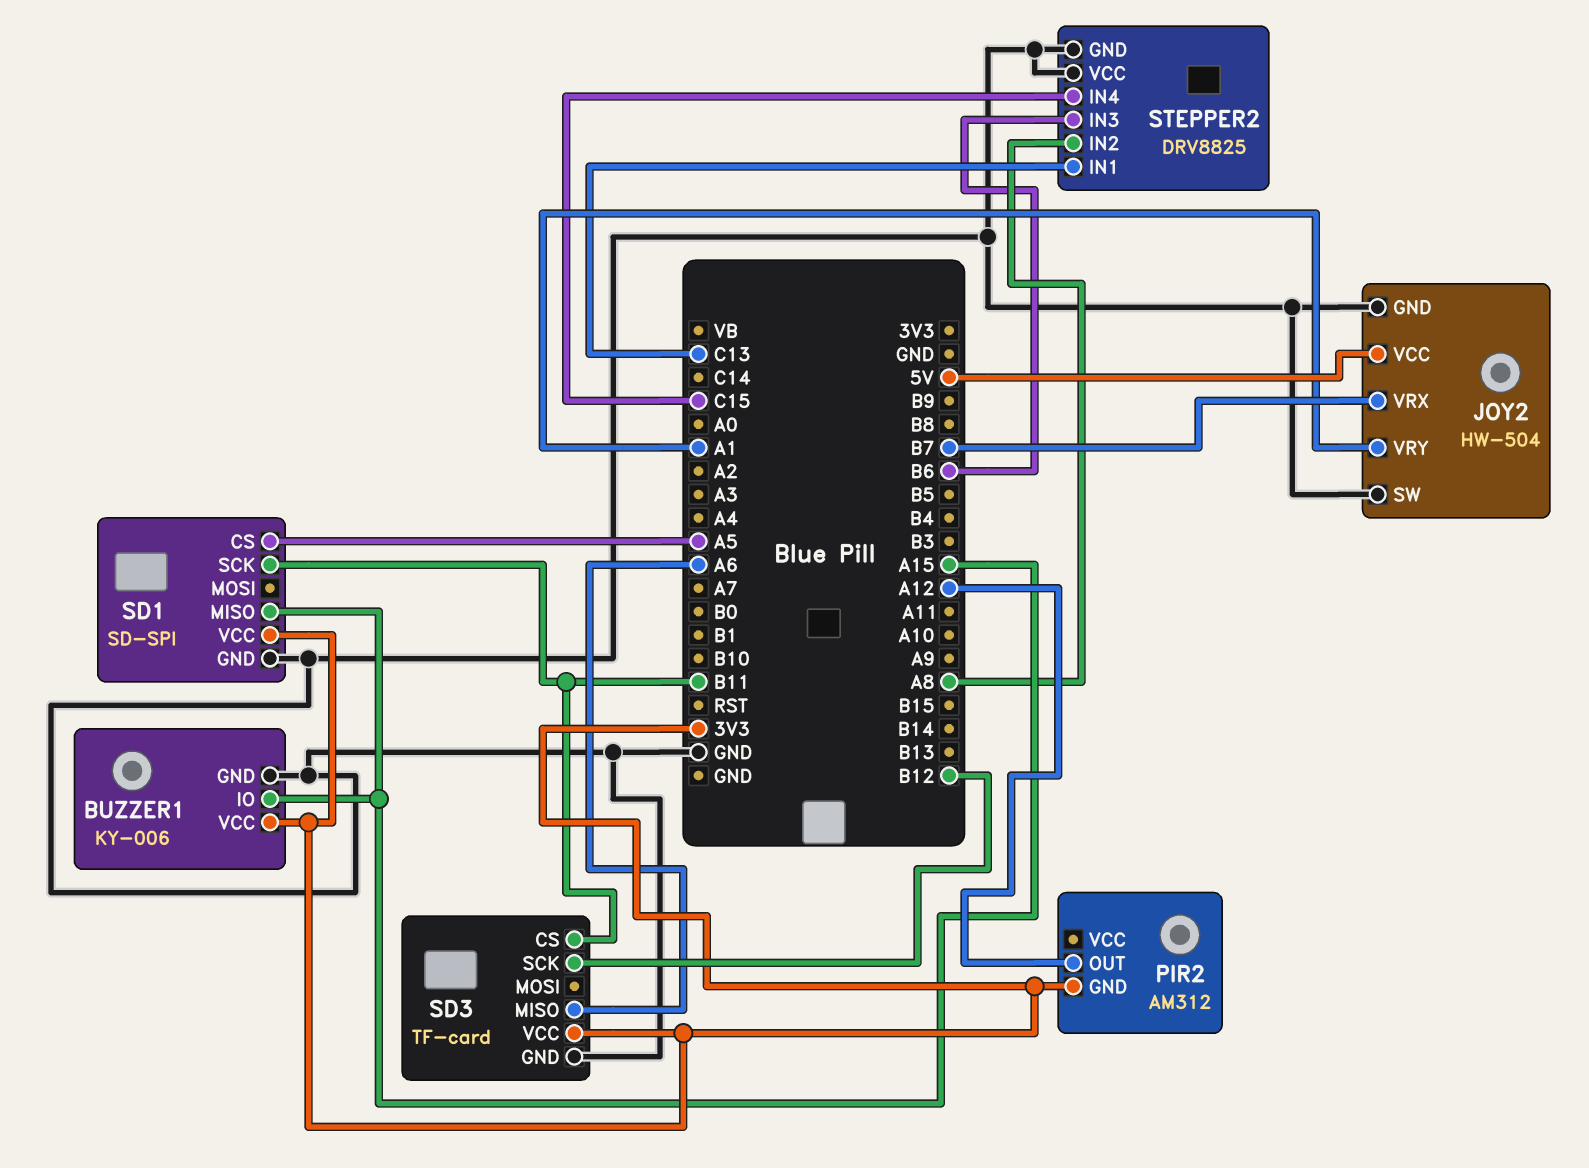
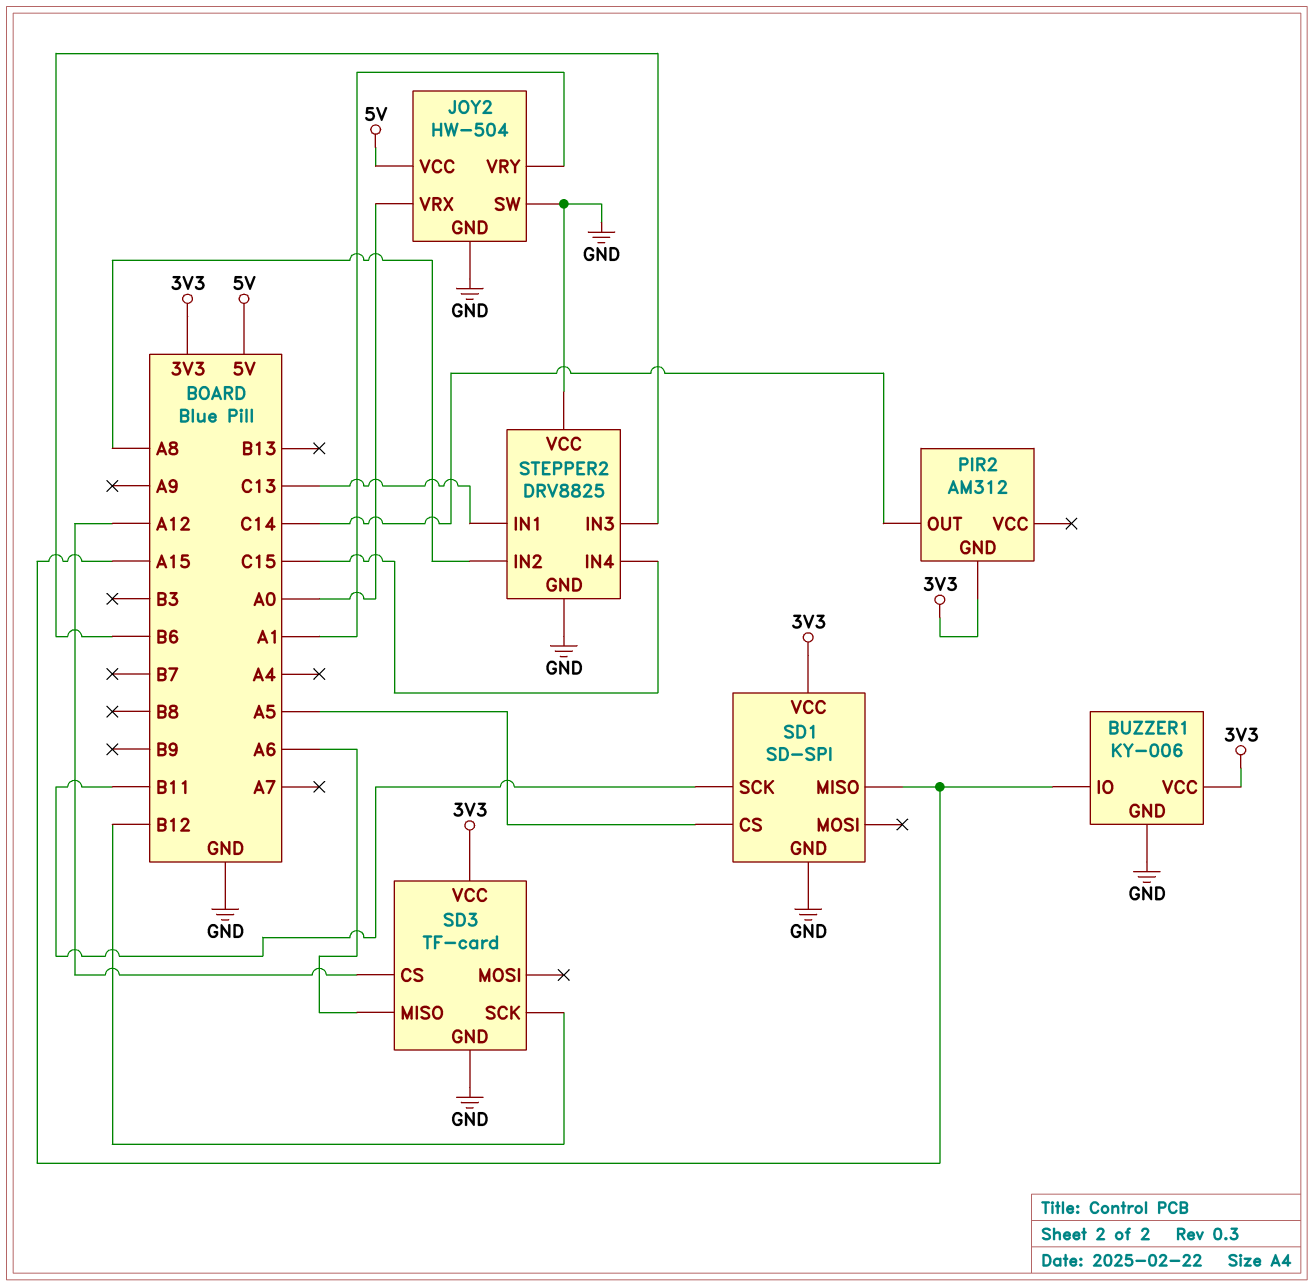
JOY2 pin VRX: B7 -> A0
PIR2 pin OUT: A12 -> C14
SD3 pin CS: B11 -> A12

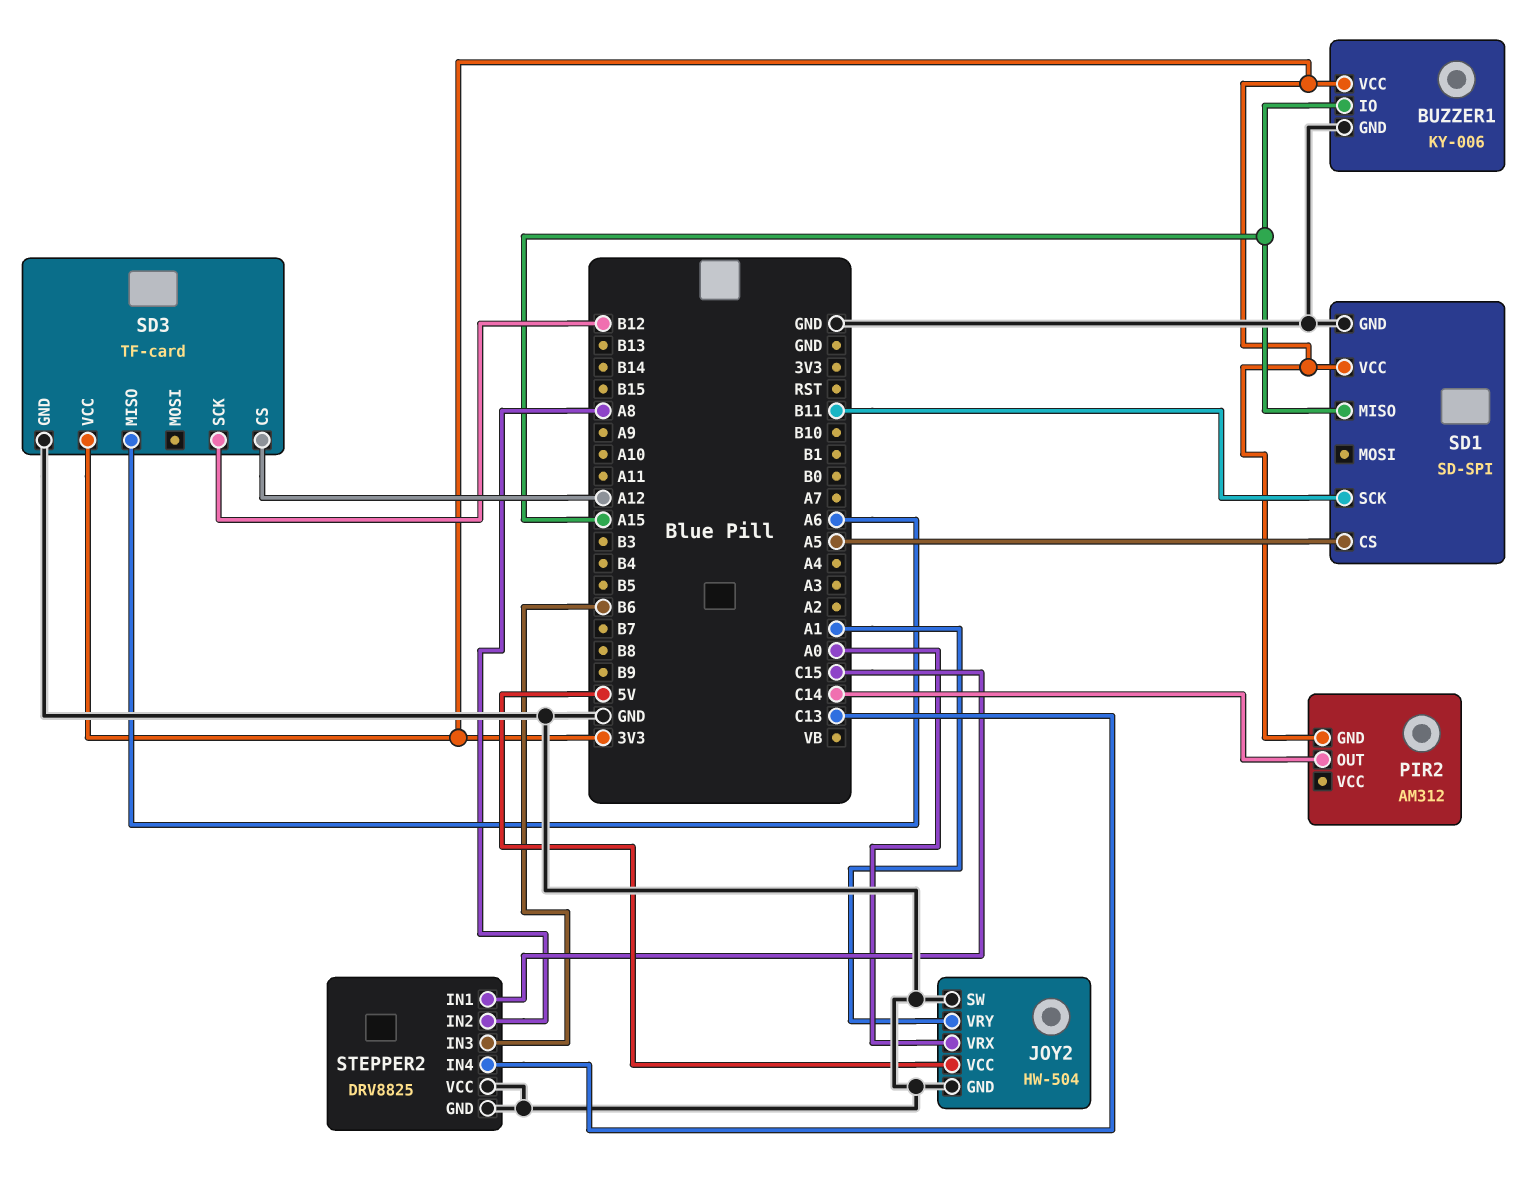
STEPPER2 pin IN1: C13 -> C15
STEPPER2 pin IN4: C15 -> C13

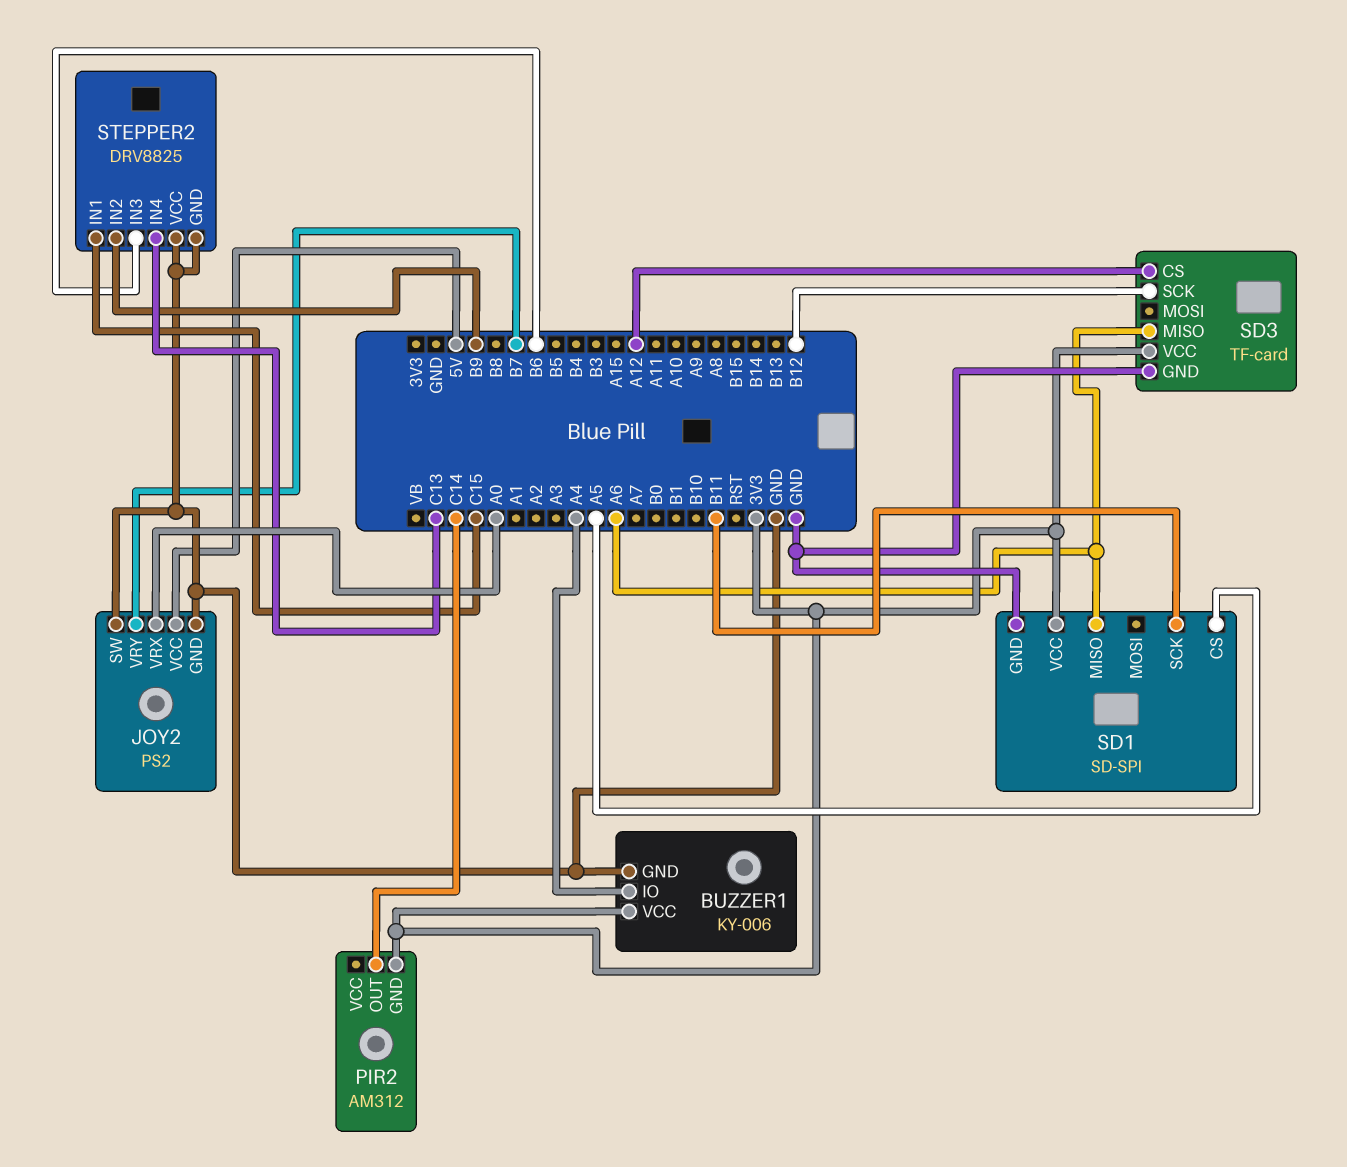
BUZZER1 pin IO: A15 -> A4
JOY2: HW-504 -> PS2
JOY2 pin VRY: A1 -> B7
SD1 pin MISO: A15 -> A6
STEPPER2 pin IN2: A8 -> B9

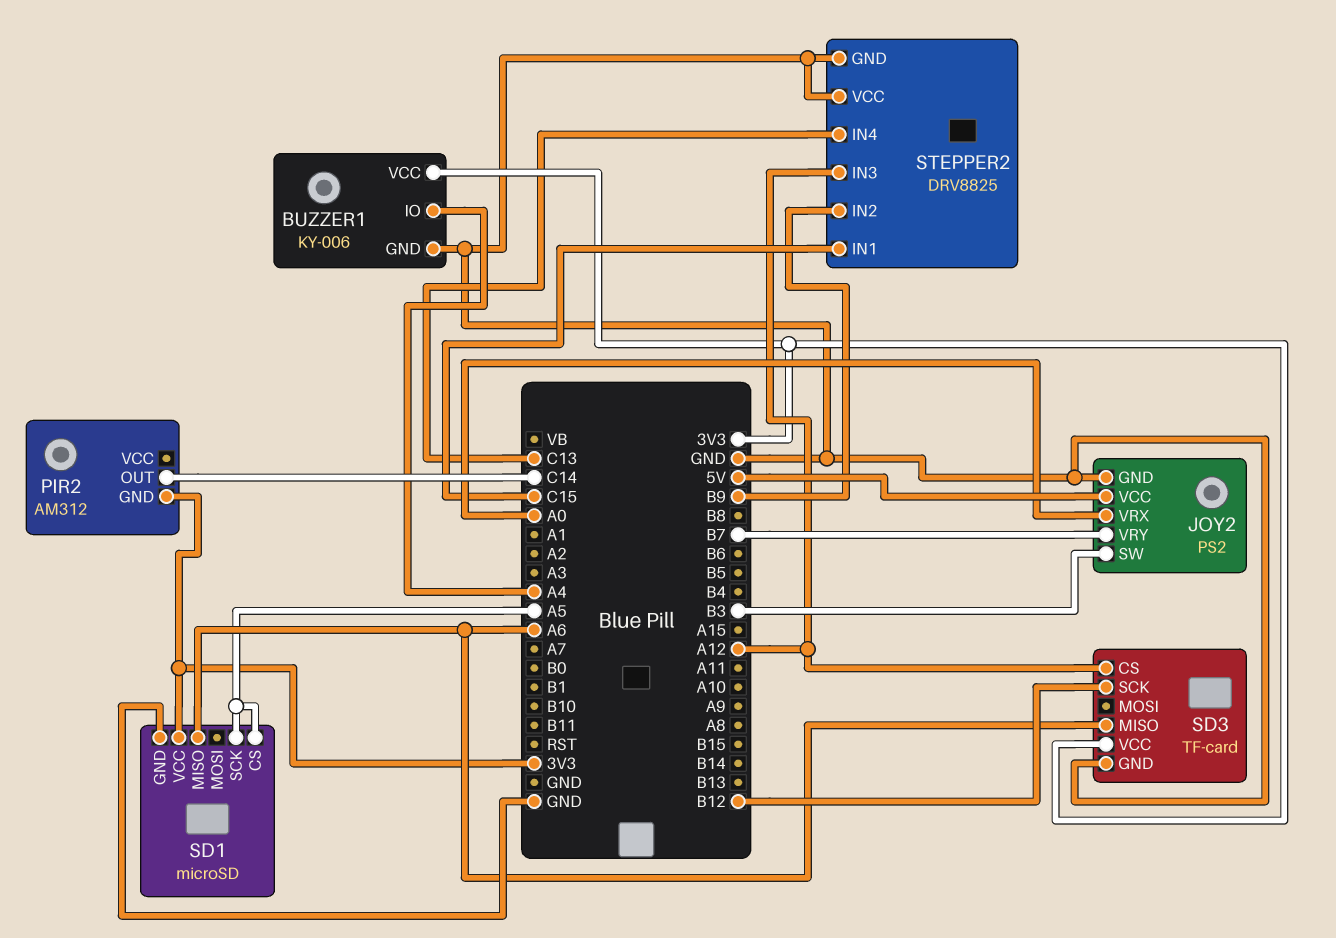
JOY2 pin SW: GND -> B3
SD1: SD-SPI -> microSD
SD1 pin SCK: B11 -> A5
STEPPER2 pin IN3: B6 -> A12

